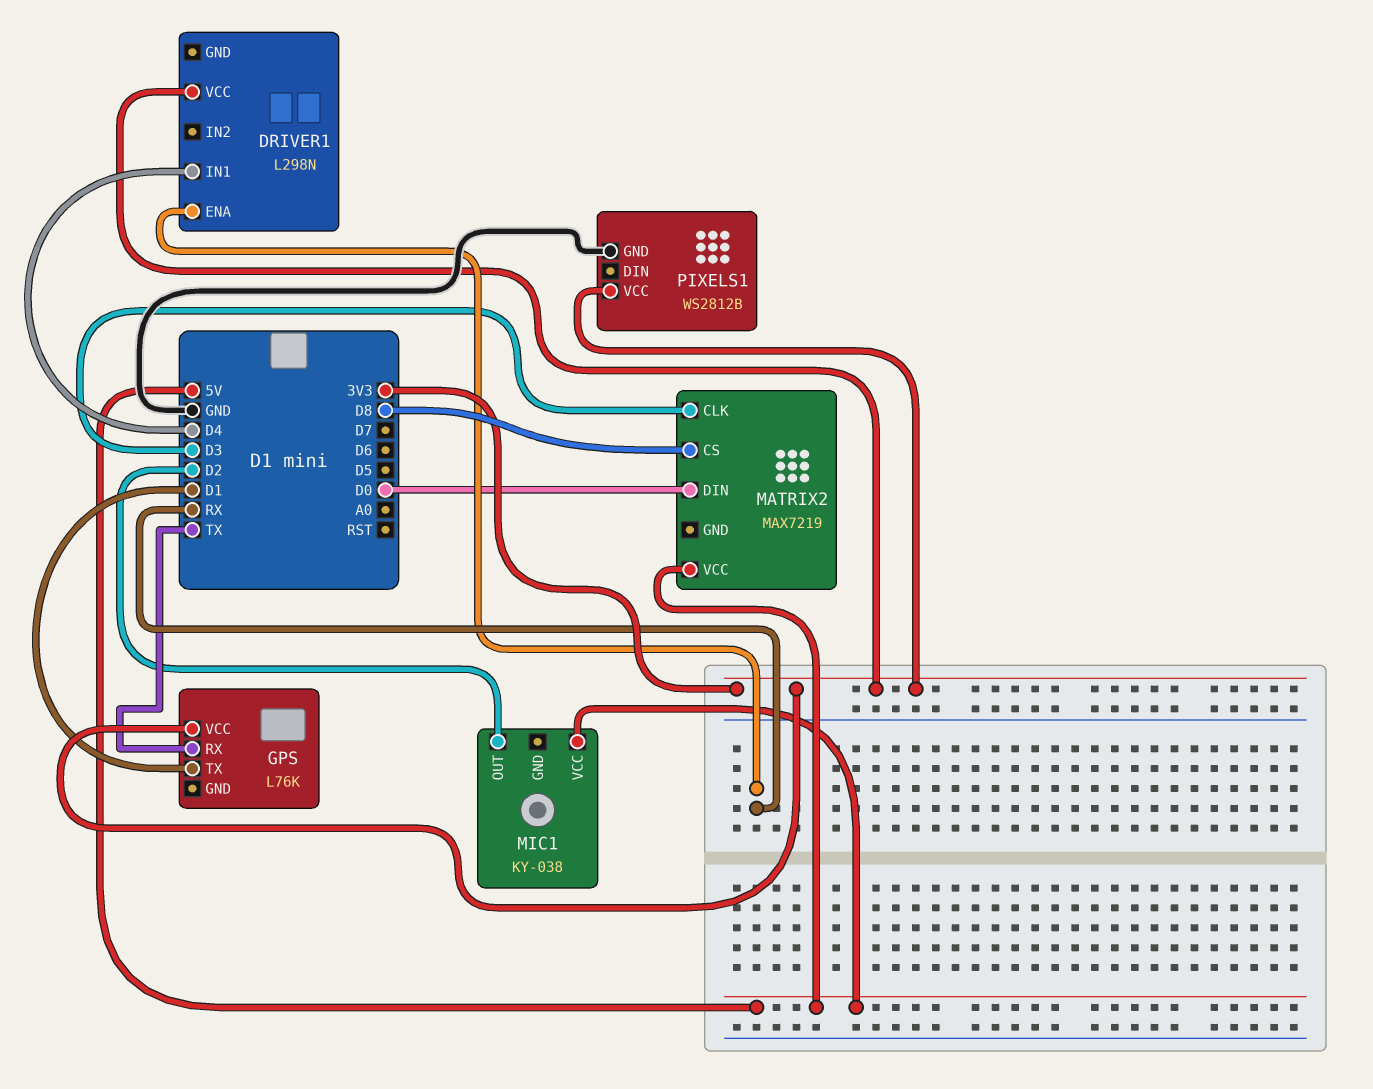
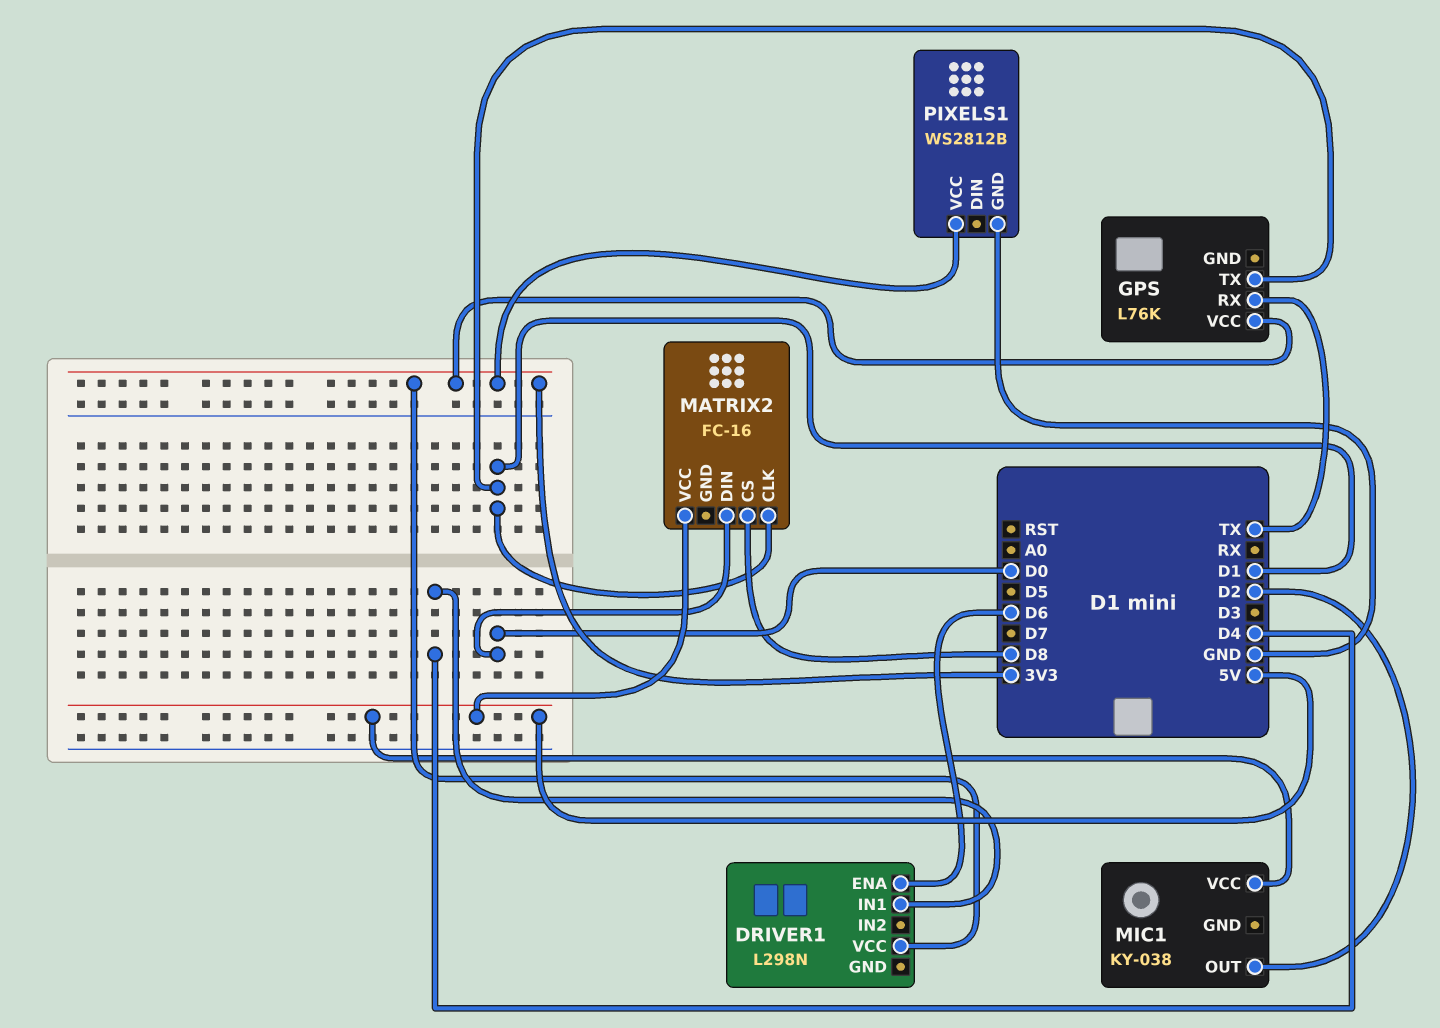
DRIVER1 pin ENA: RX -> D6
MATRIX2: MAX7219 -> FC-16
MATRIX2 pin CLK: D3 -> D1

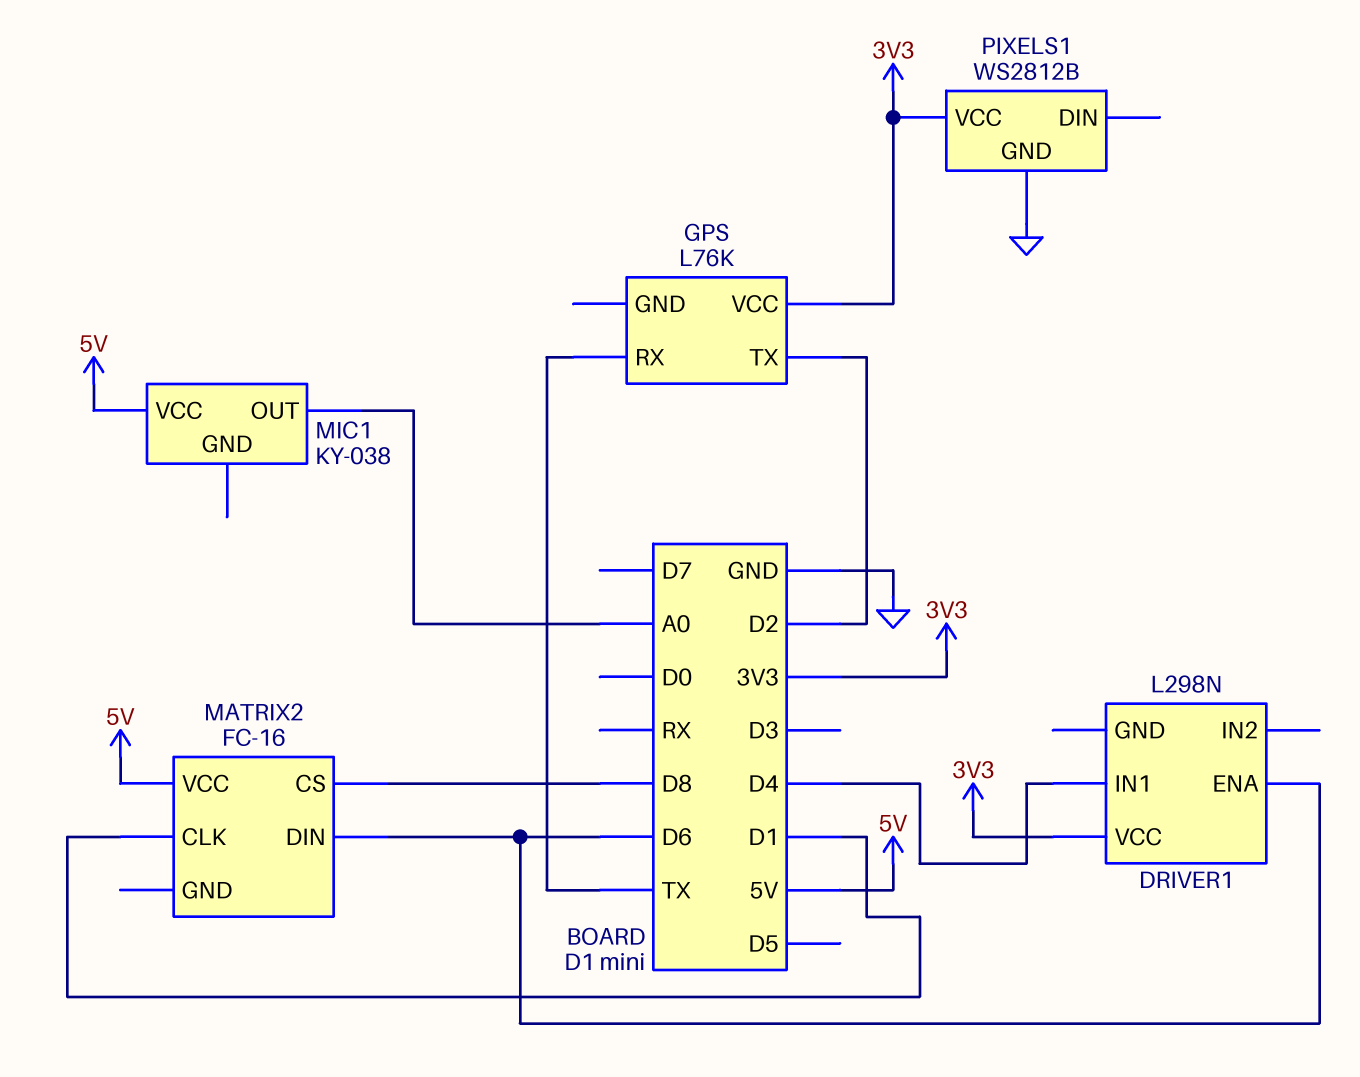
GPS pin TX: D1 -> D2
MATRIX2 pin DIN: D0 -> D6
MIC1 pin OUT: D2 -> A0

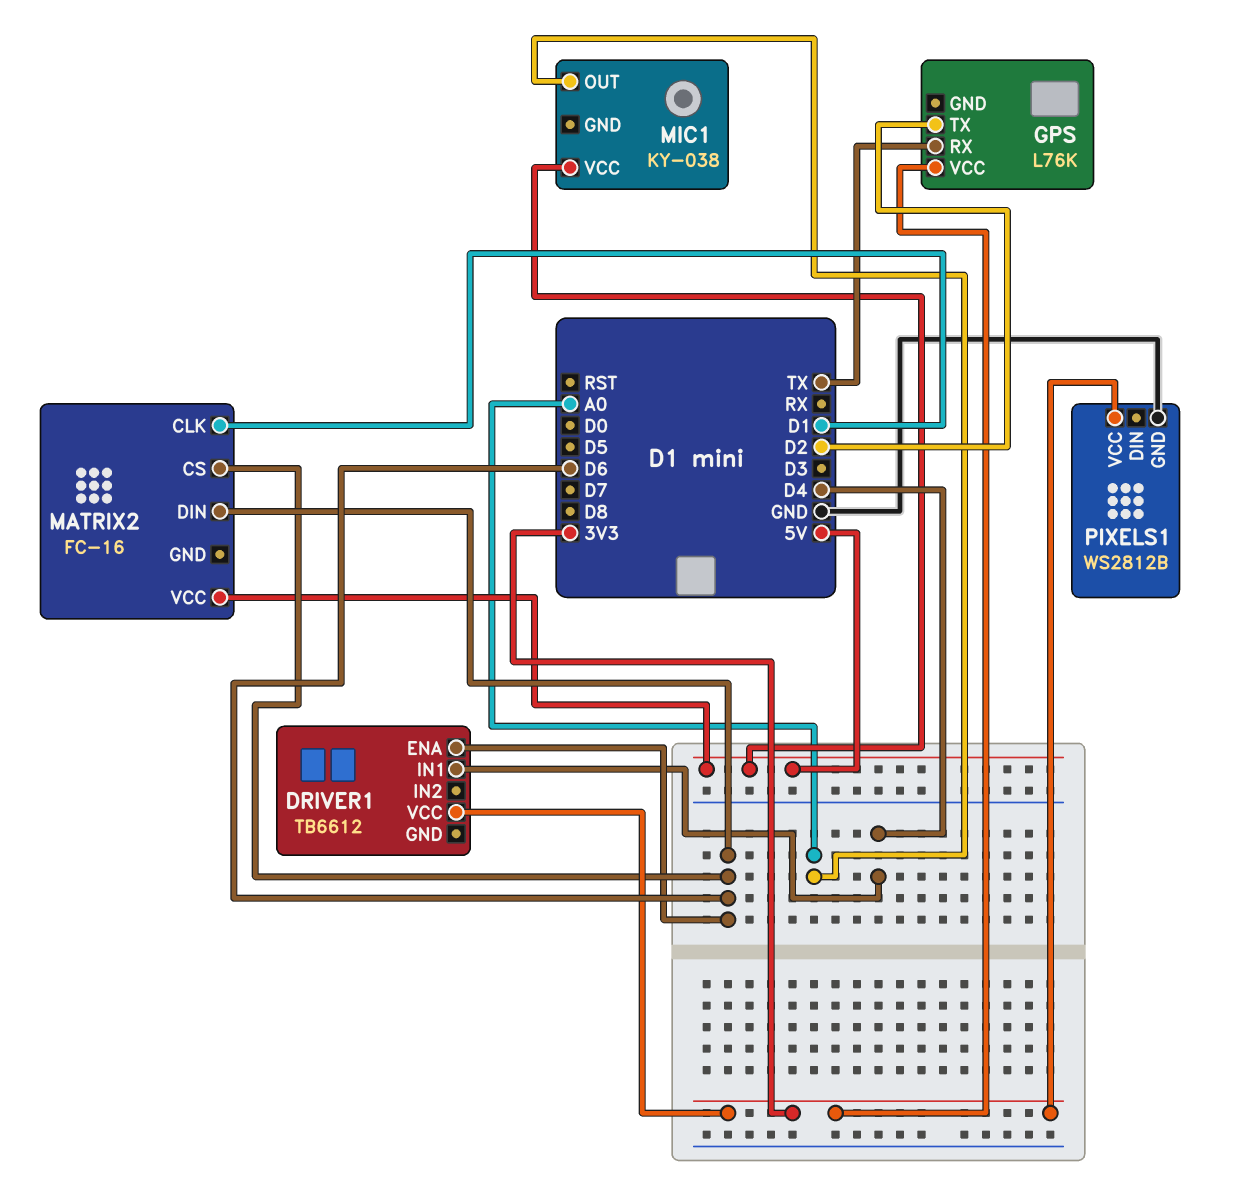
DRIVER1: L298N -> TB6612
MATRIX2 pin CS: D8 -> D6

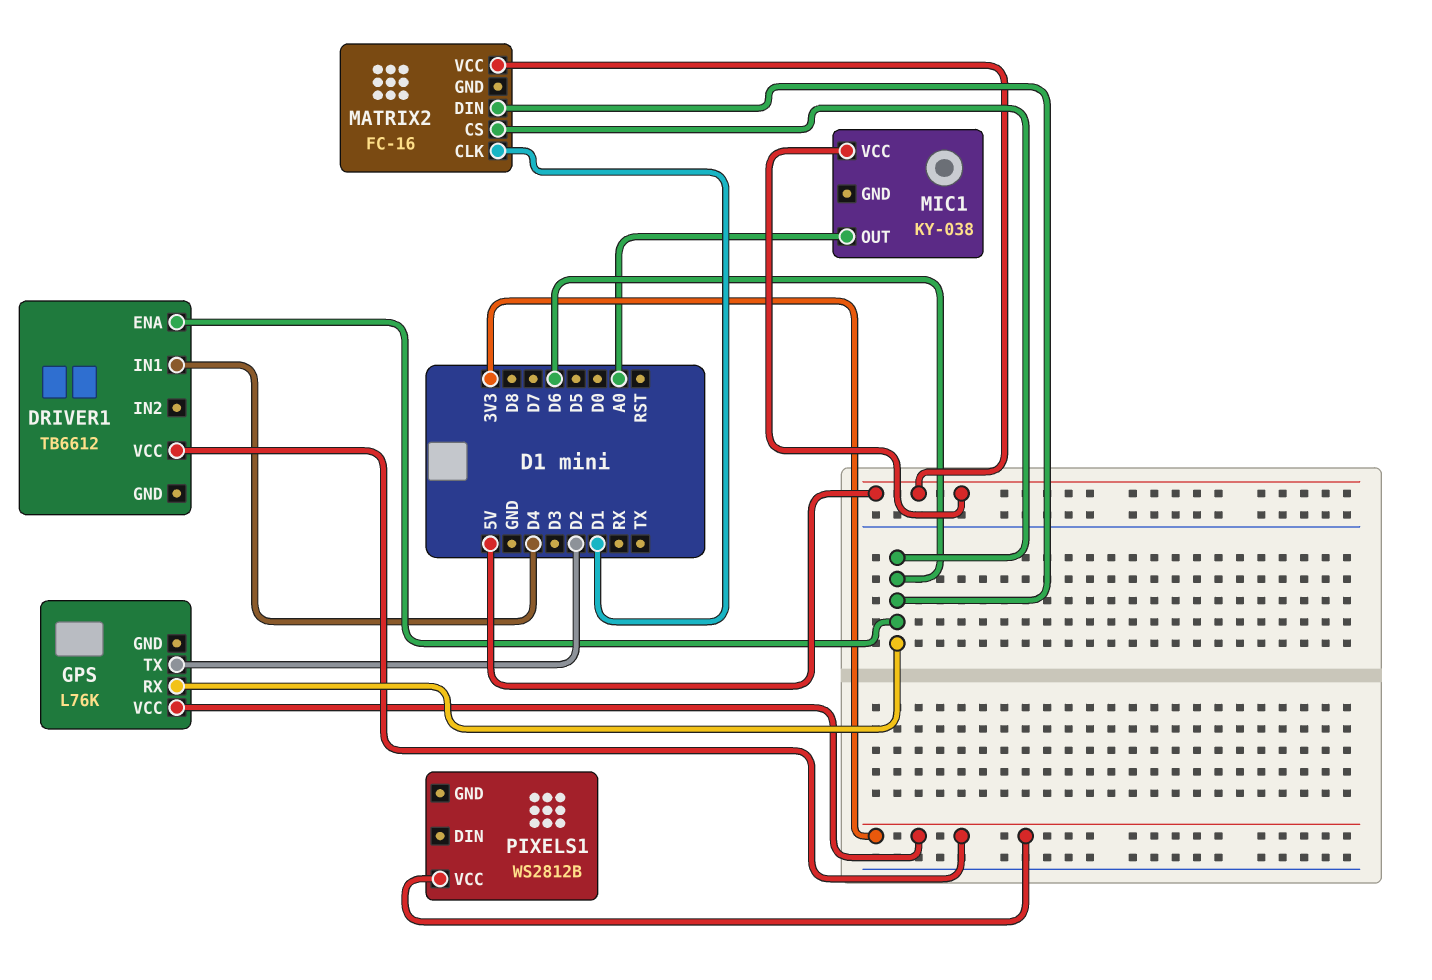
GPS pin RX: TX -> D6
PIXELS1 pin GND: GND -> none

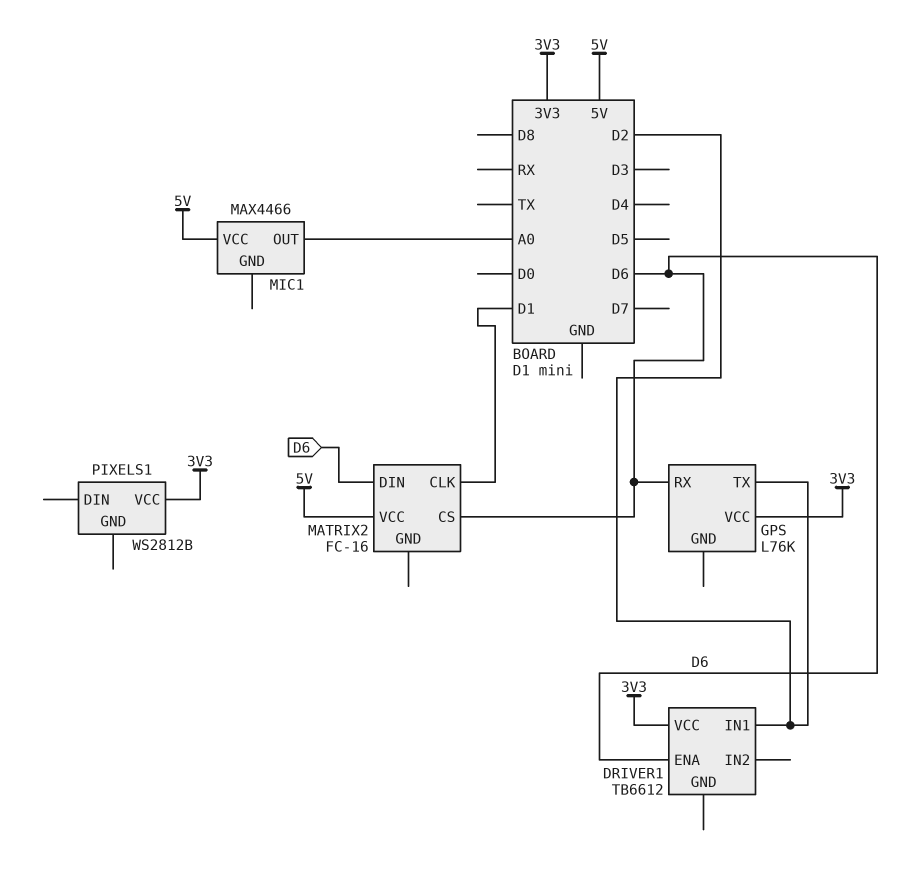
DRIVER1 pin IN1: D4 -> D2
MIC1: KY-038 -> MAX4466

